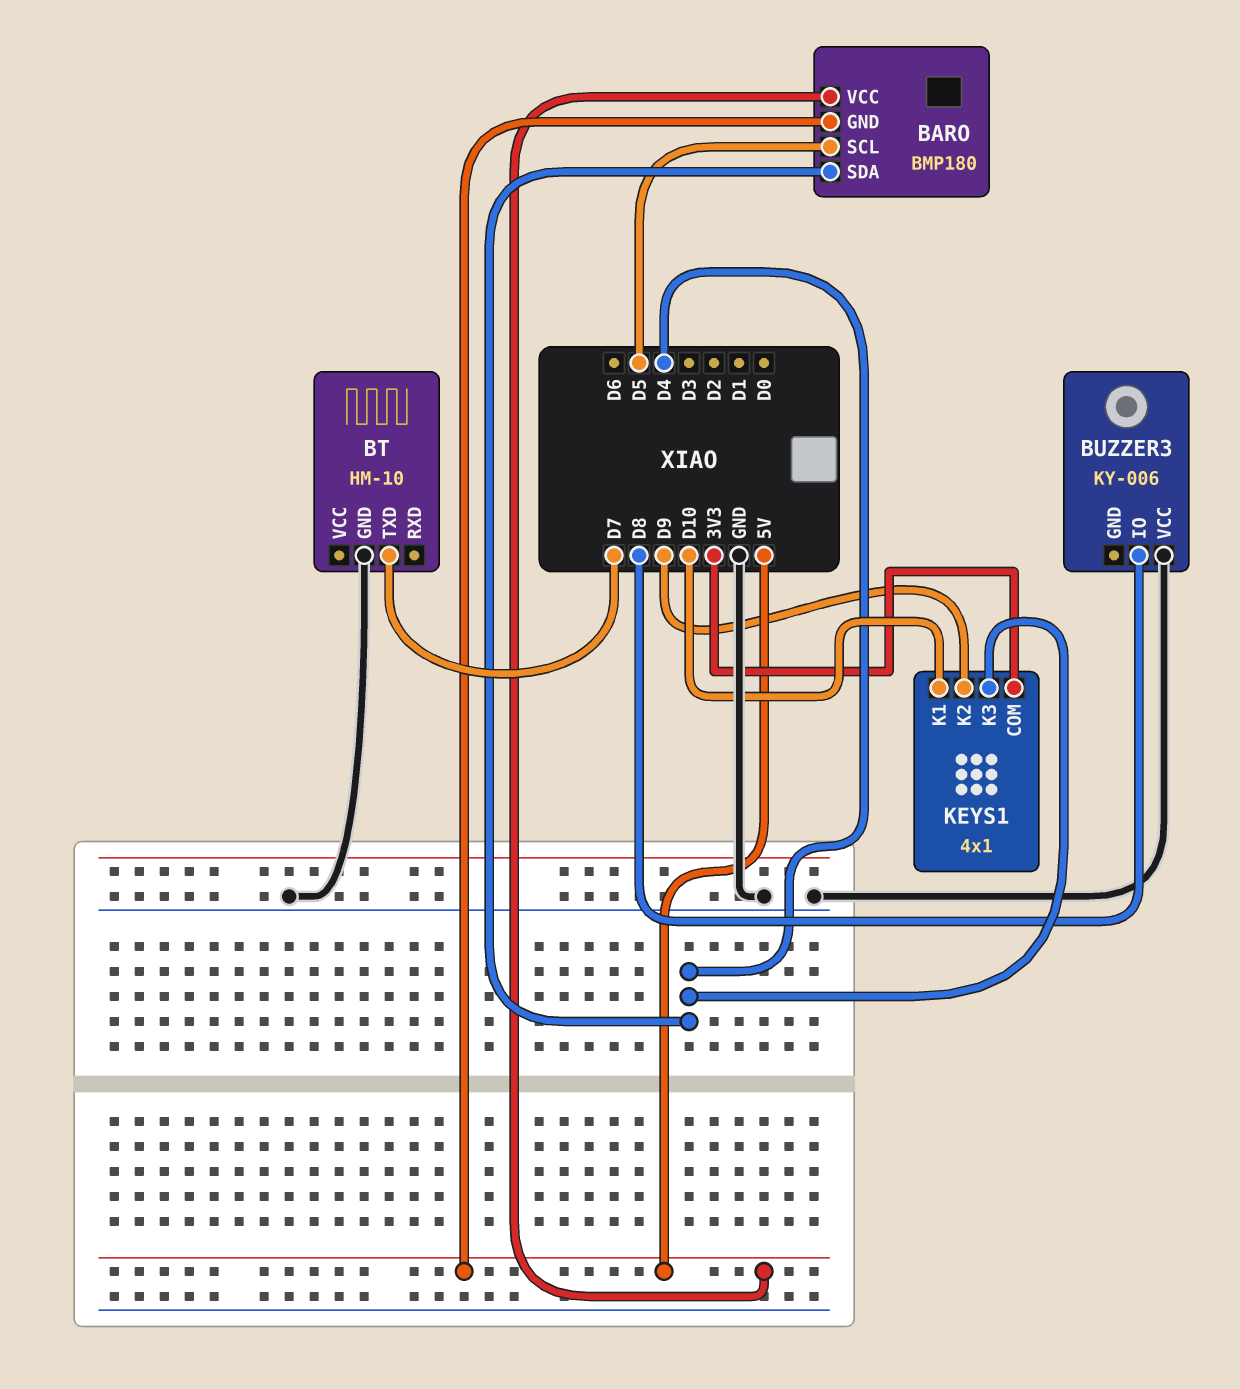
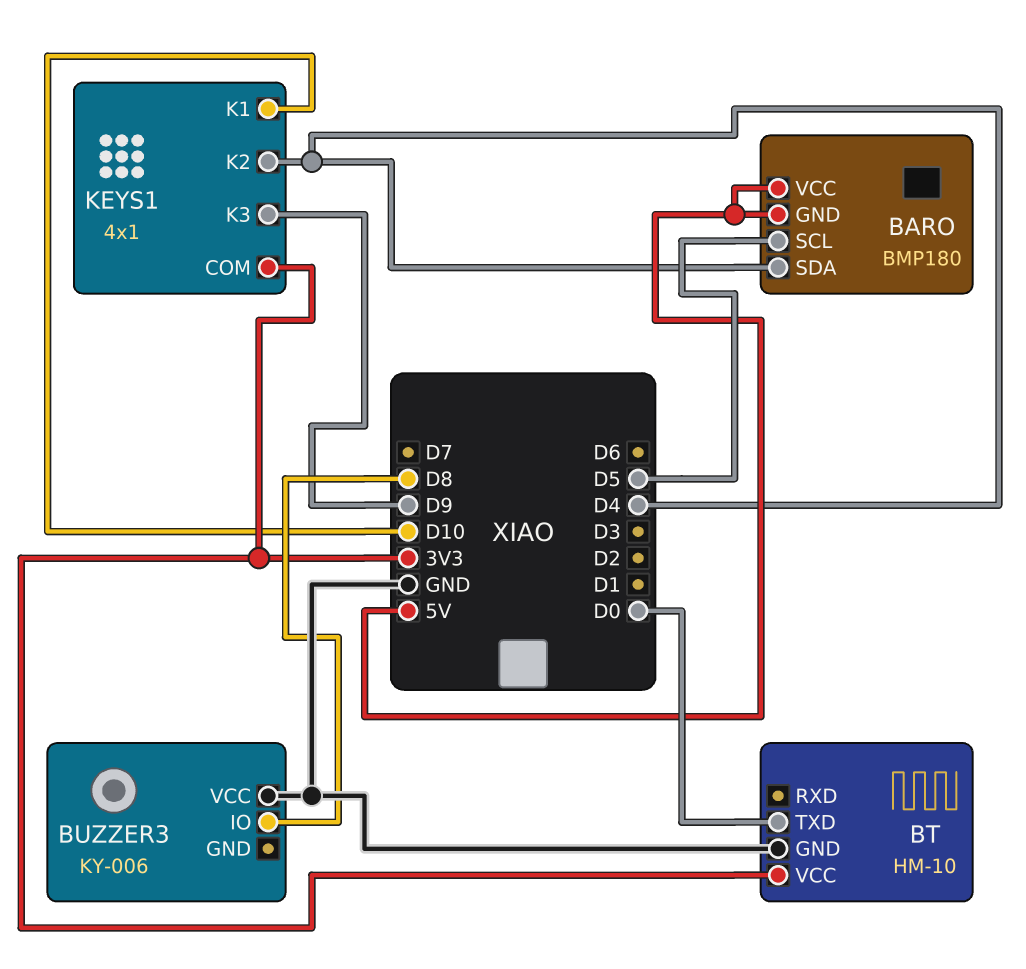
BT pin TXD: D7 -> D0
BT pin VCC: none -> 3V3
KEYS1 pin K2: D9 -> D4
KEYS1 pin K3: D4 -> D9

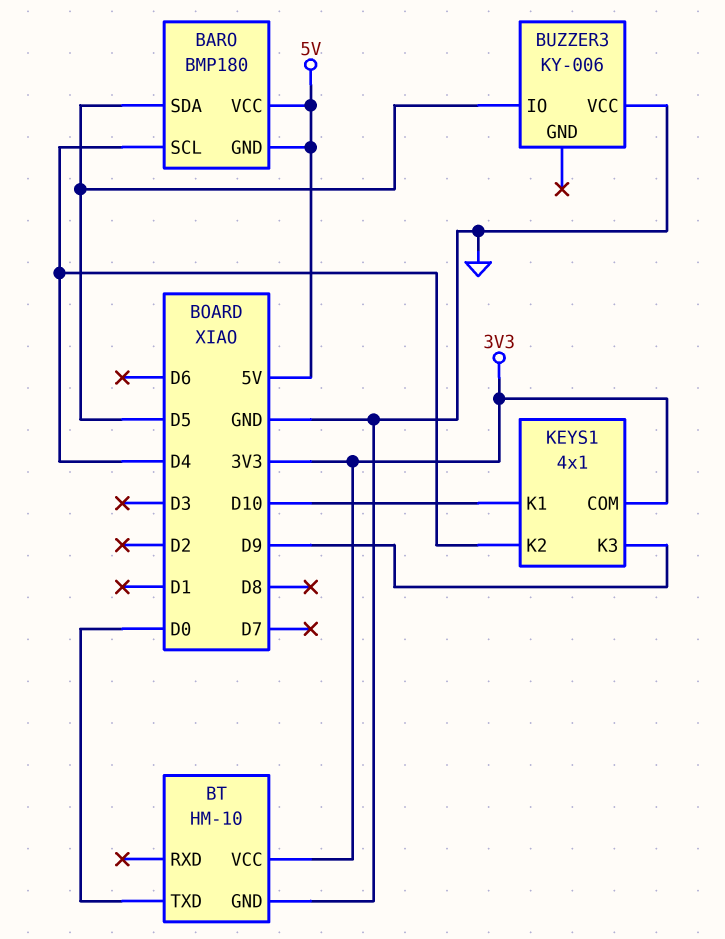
BARO pin SCL: D5 -> D4
BARO pin SDA: D4 -> D5
BUZZER3 pin IO: D8 -> D5

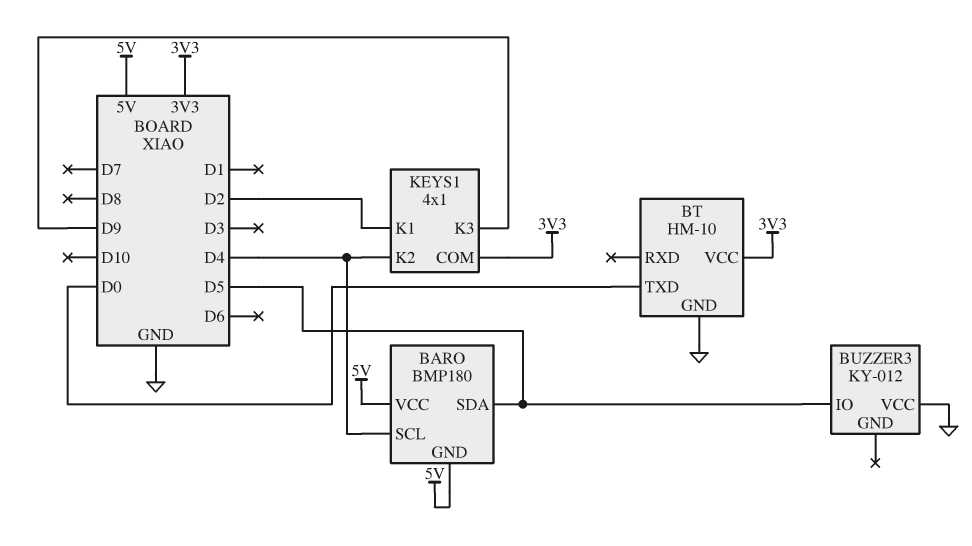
BUZZER3: KY-006 -> KY-012
KEYS1 pin K1: D10 -> D2

